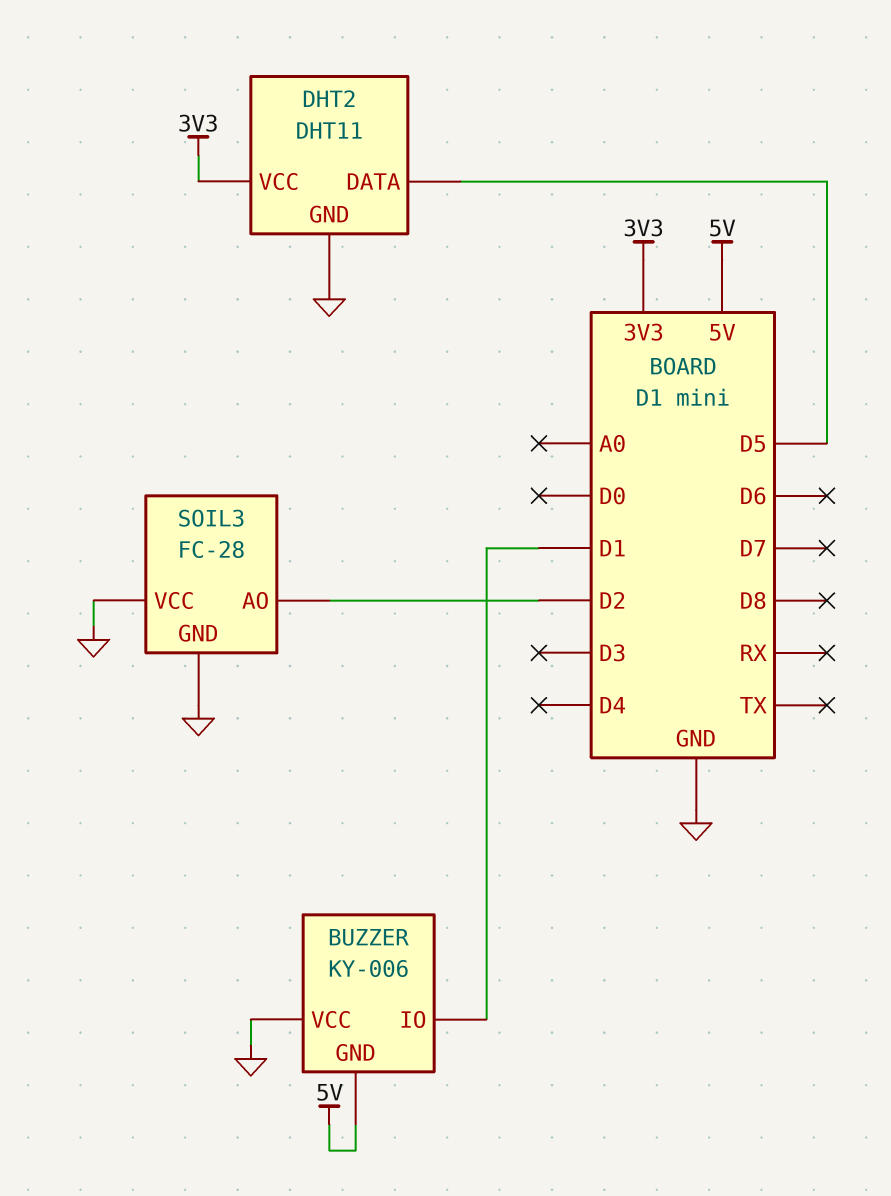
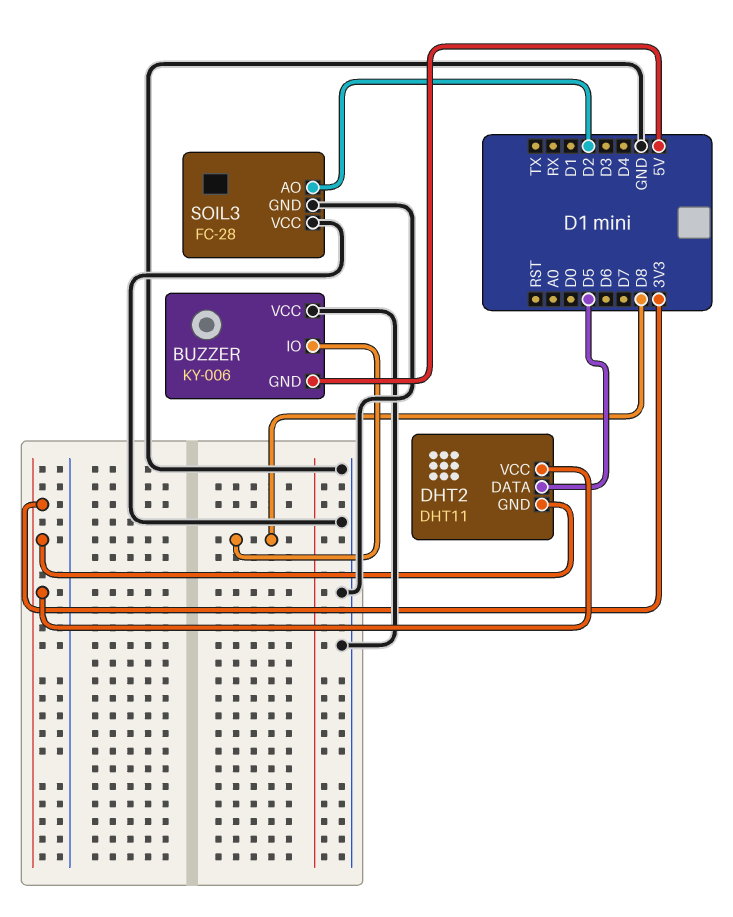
BUZZER pin IO: D1 -> D8
DHT2 pin GND: GND -> 3V3

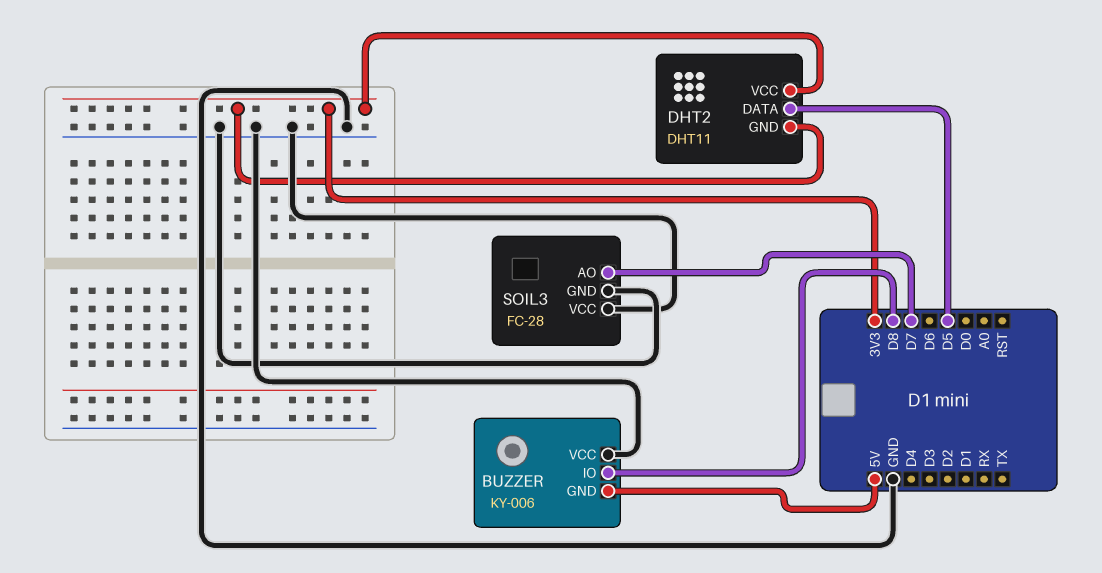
SOIL3 pin AO: D2 -> D7

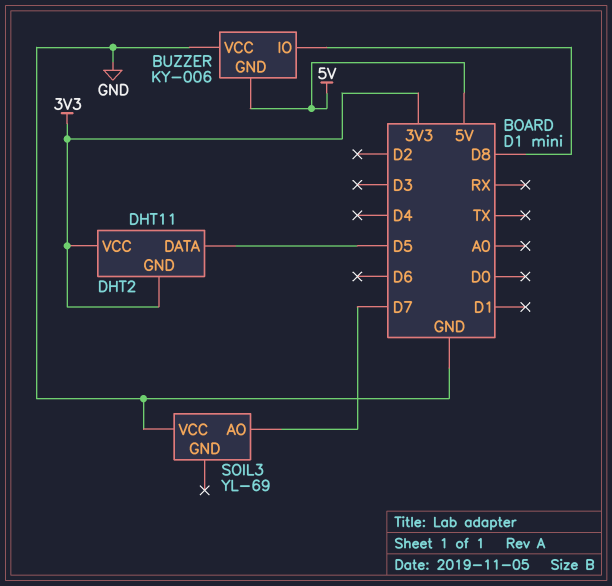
SOIL3: FC-28 -> YL-69
SOIL3 pin GND: GND -> none

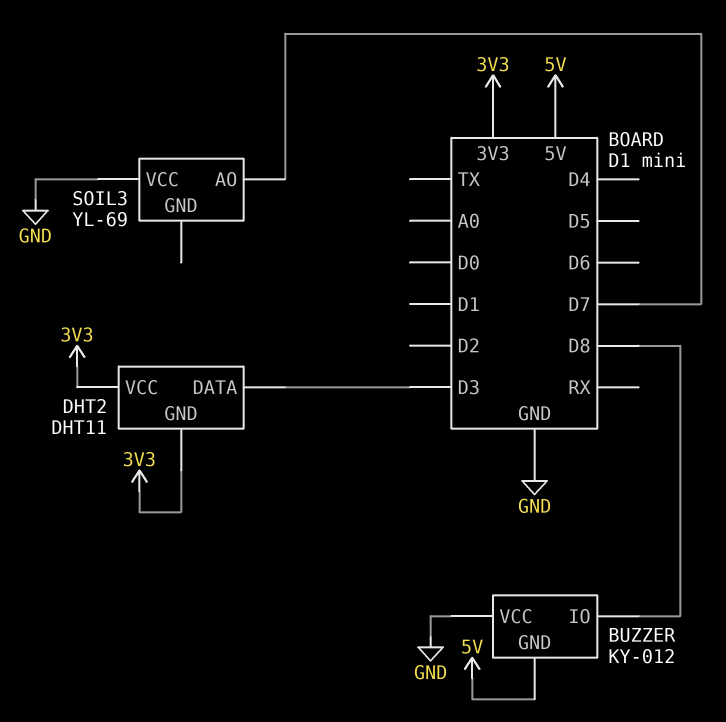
BUZZER: KY-006 -> KY-012
DHT2 pin DATA: D5 -> D3

